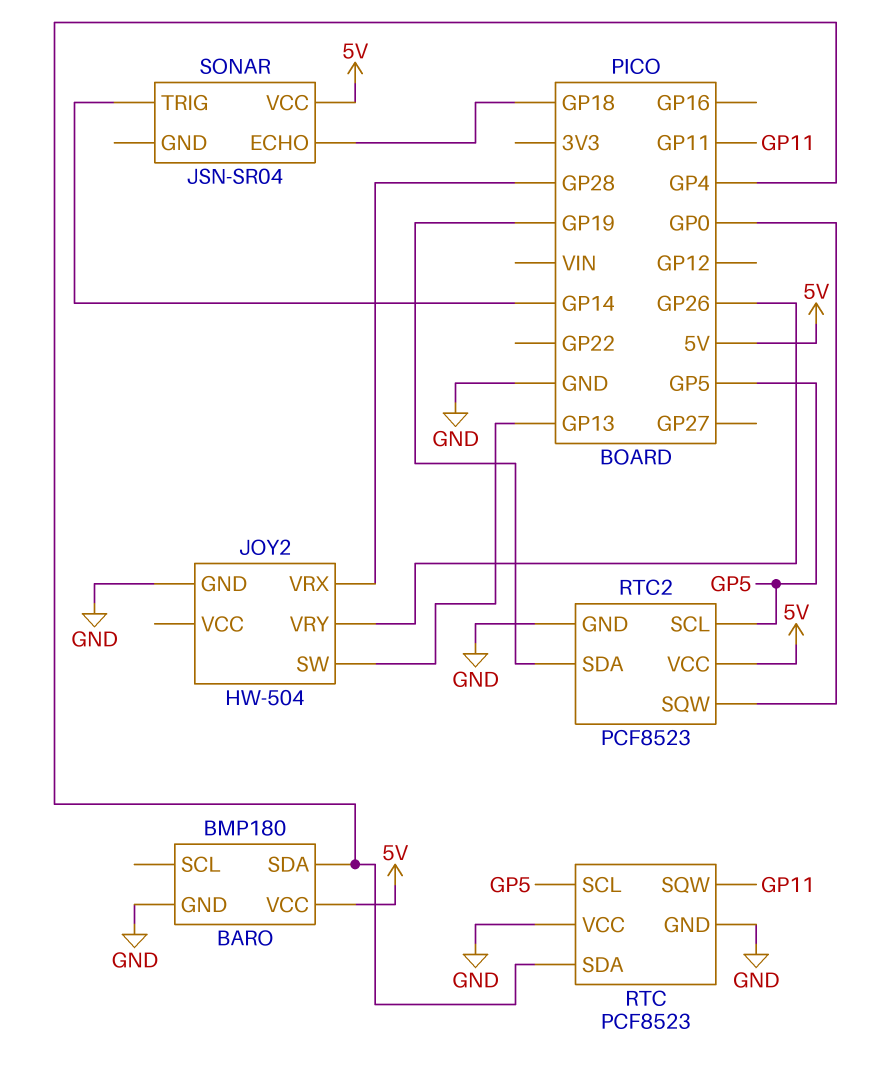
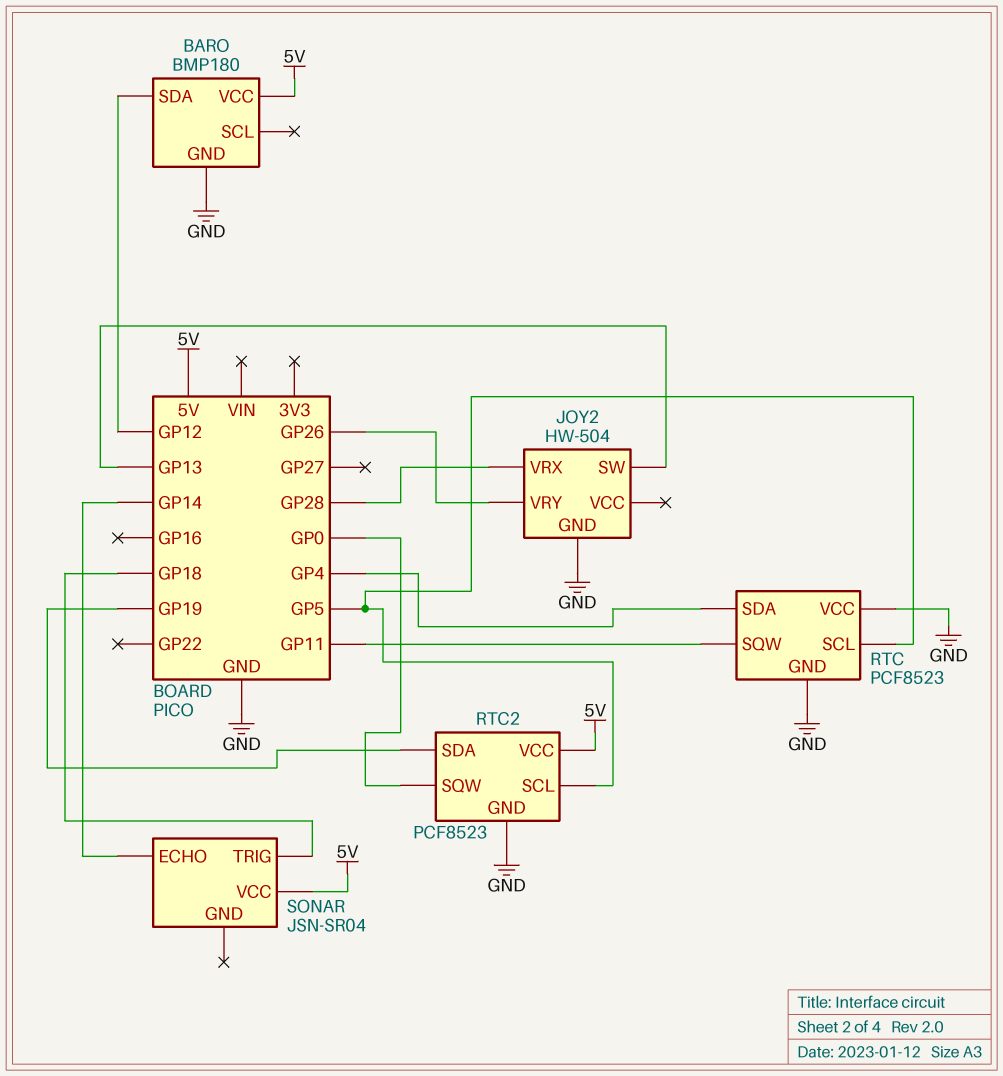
BARO pin SDA: GP4 -> GP12
SONAR pin ECHO: GP18 -> GP14
SONAR pin TRIG: GP14 -> GP18

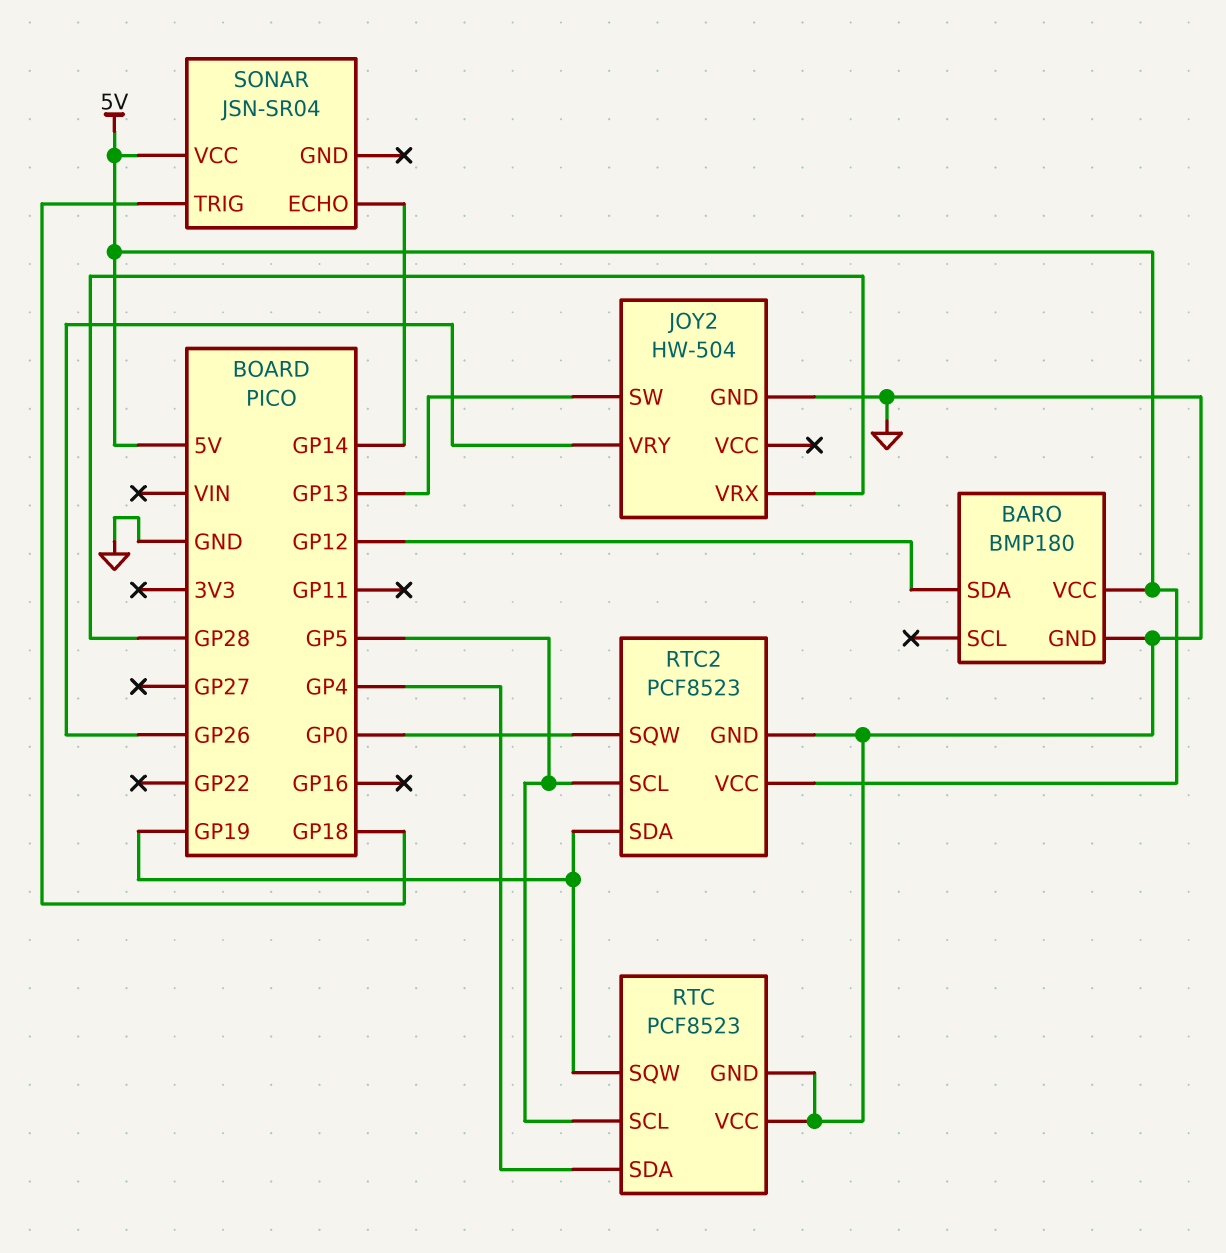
RTC pin SQW: GP11 -> GP19

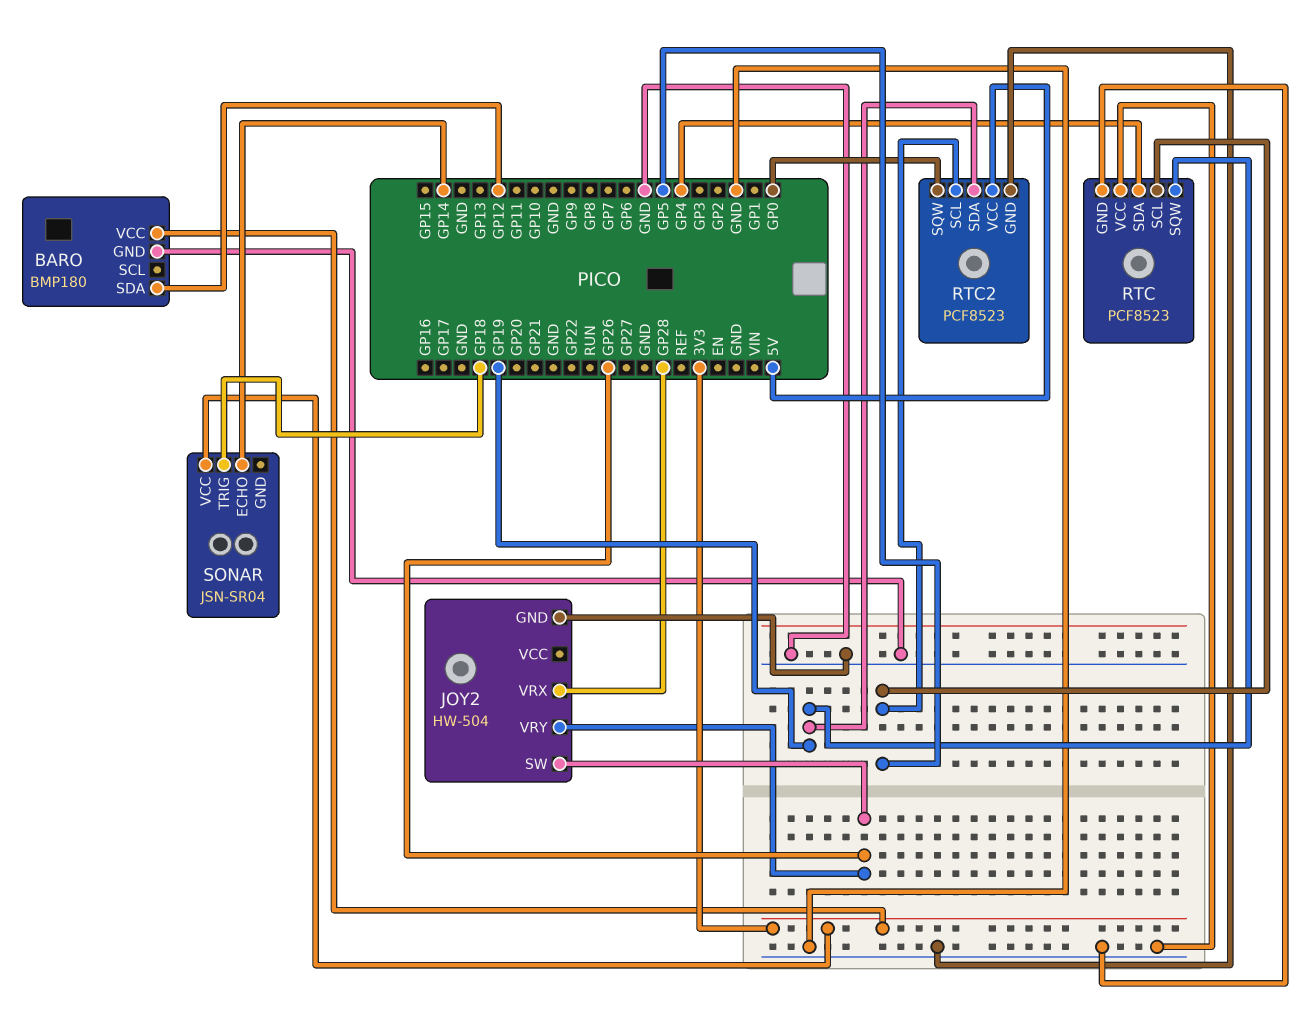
BARO pin VCC: 5V -> 3V3
JOY2 pin SW: GP13 -> GP26
SONAR pin VCC: 5V -> 3V3

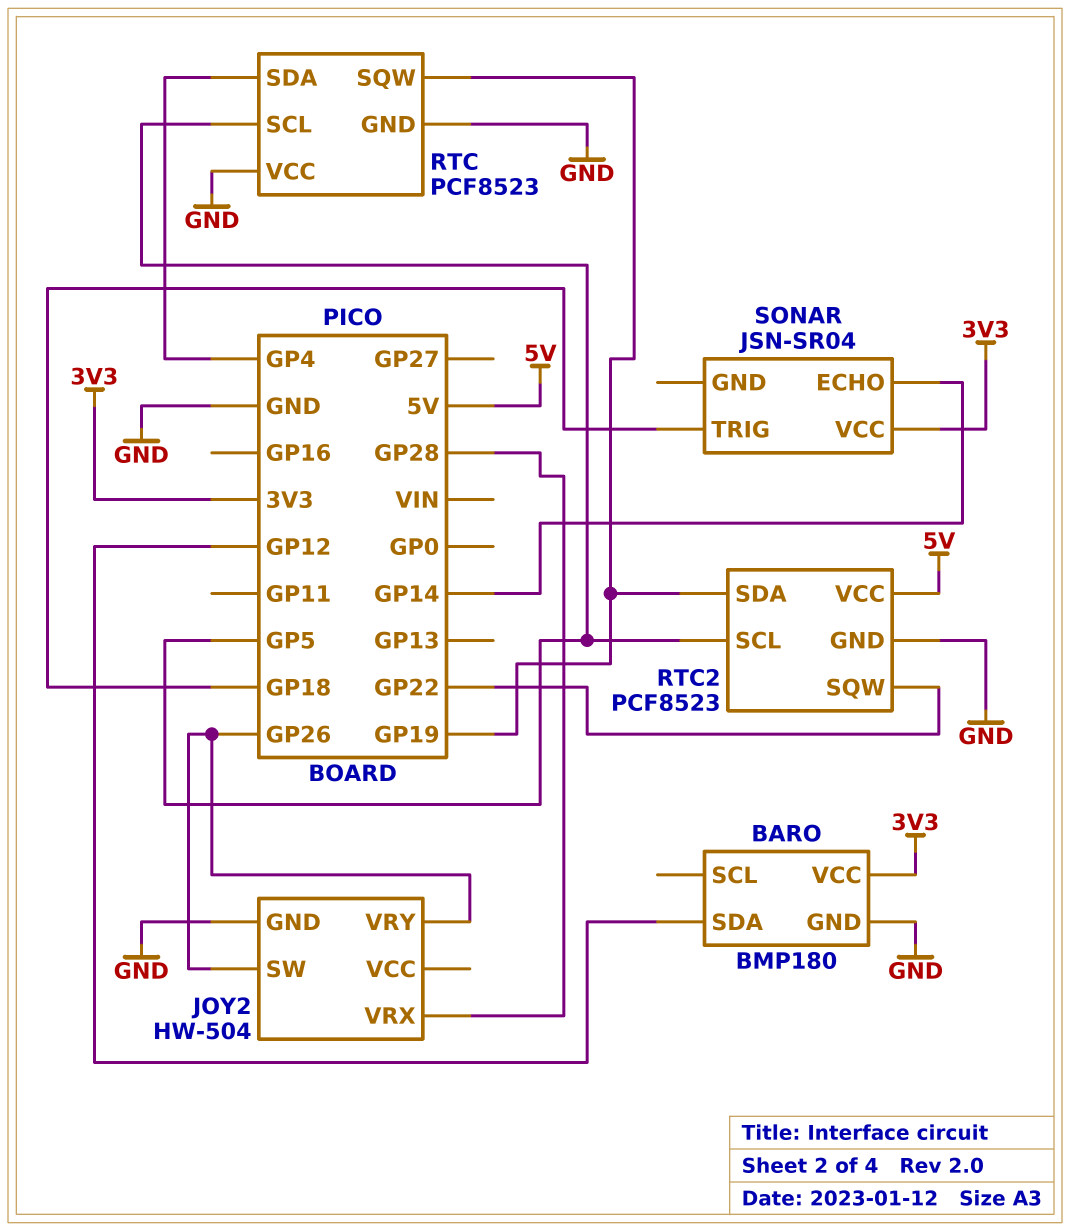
RTC2 pin SQW: GP0 -> GP22

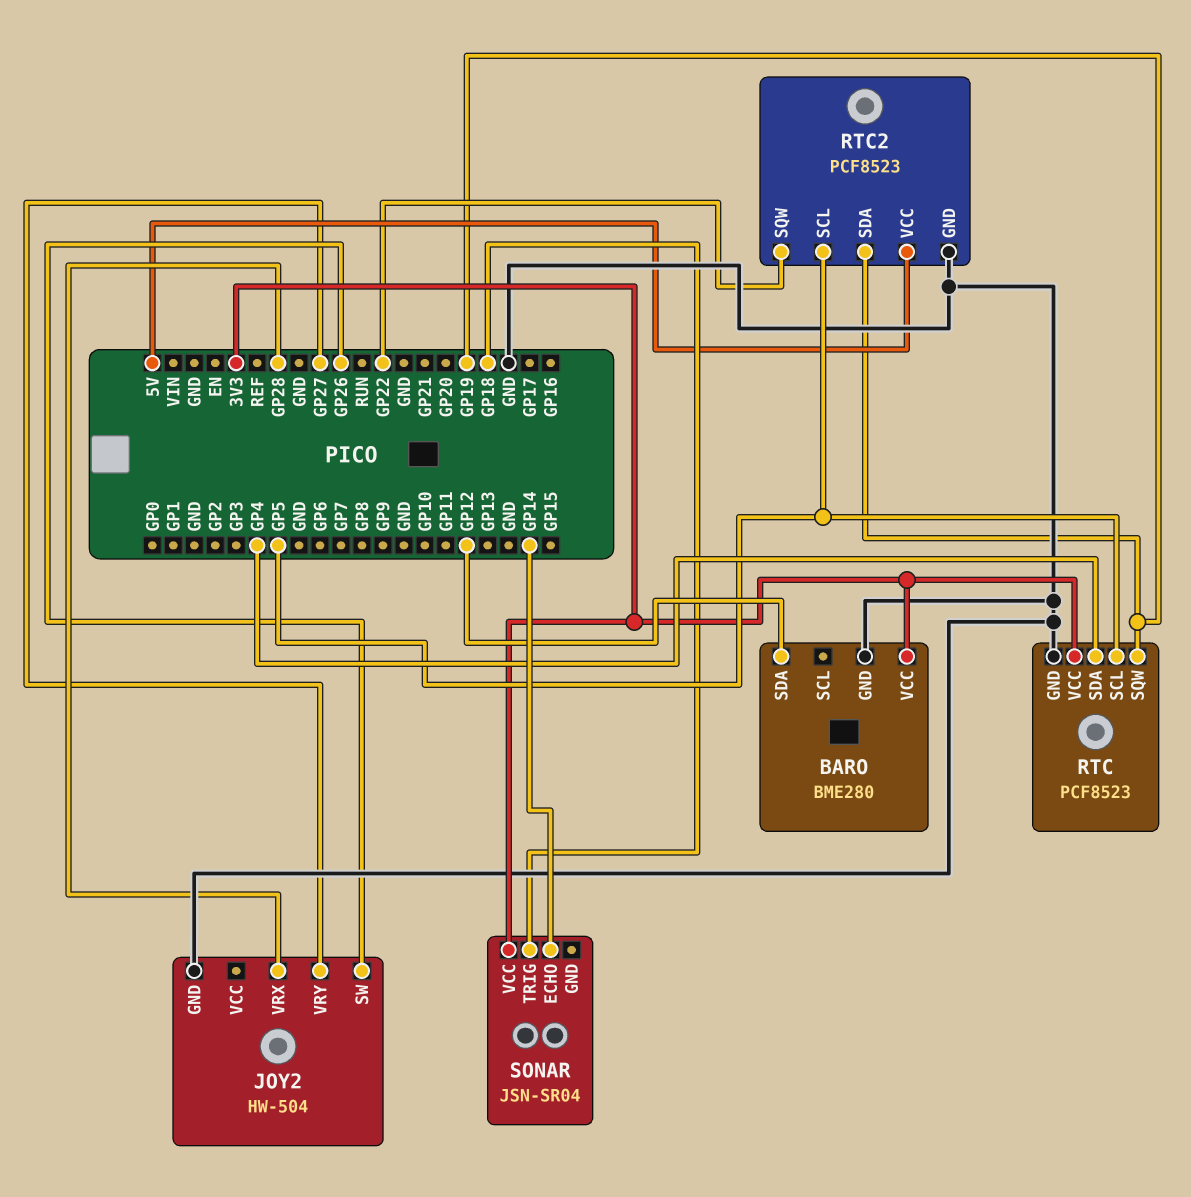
BARO: BMP180 -> BME280
JOY2 pin VRY: GP26 -> GP27
RTC pin VCC: GND -> 3V3

